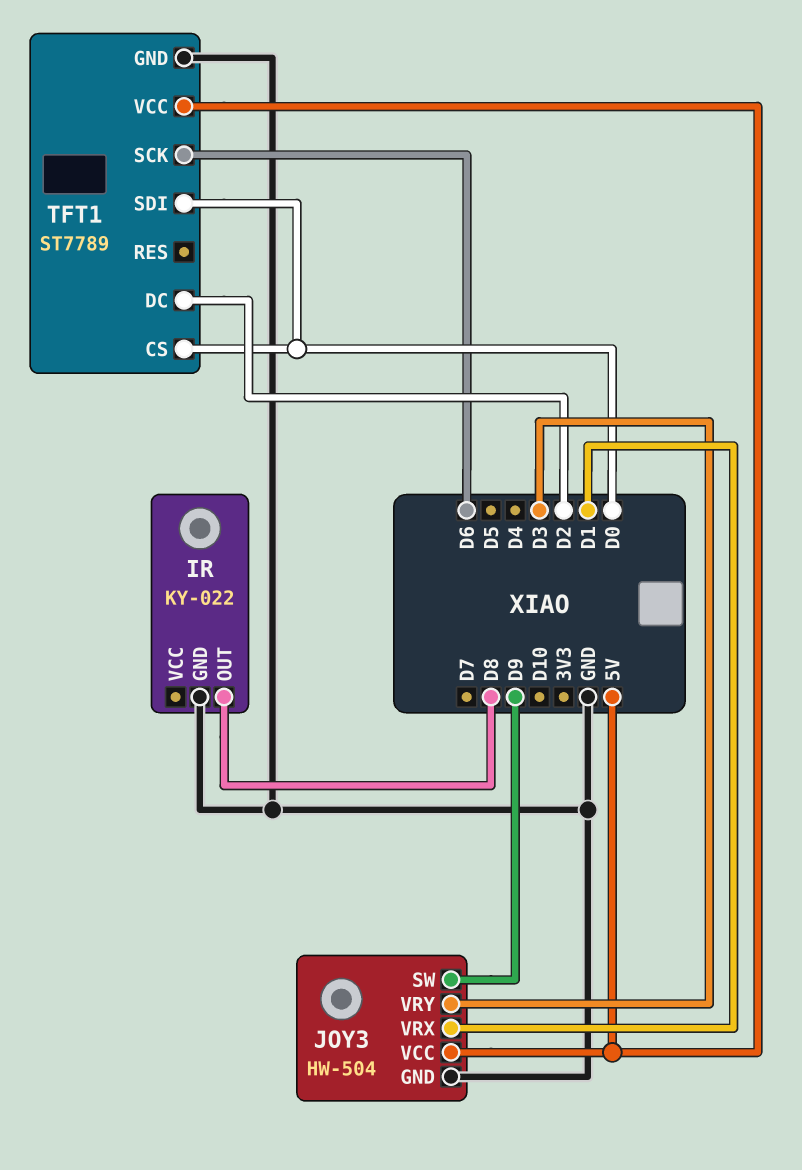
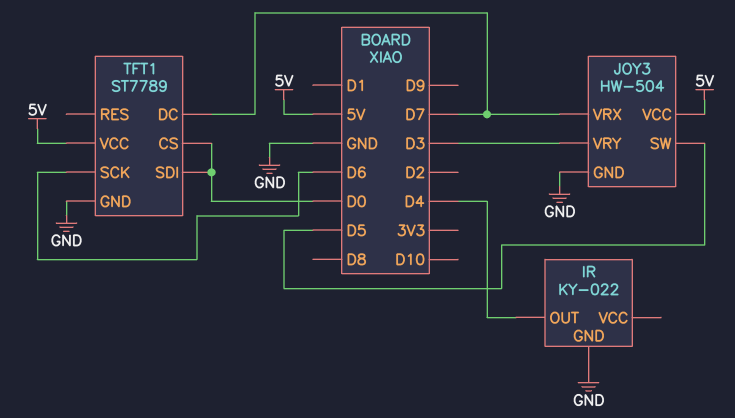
IR pin OUT: D8 -> D4
JOY3 pin SW: D9 -> D5
JOY3 pin VRX: D1 -> D7
TFT1 pin DC: D2 -> D7

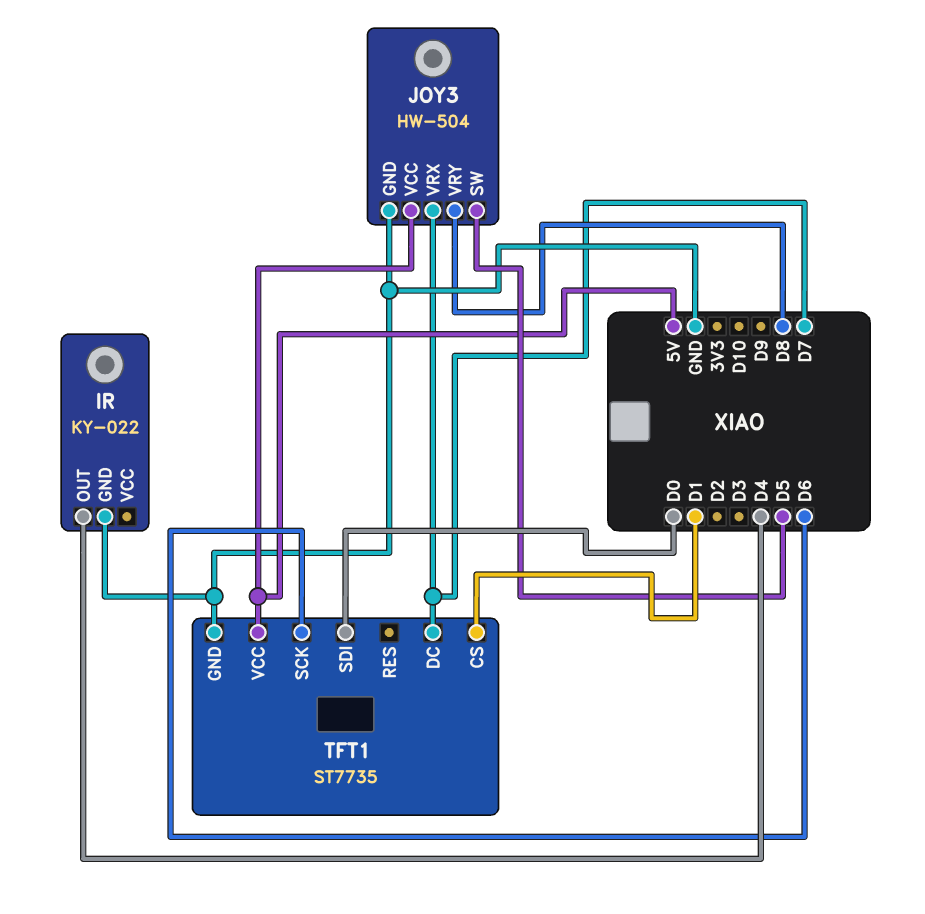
JOY3 pin VRY: D3 -> D8
TFT1: ST7789 -> ST7735
TFT1 pin CS: D0 -> D1

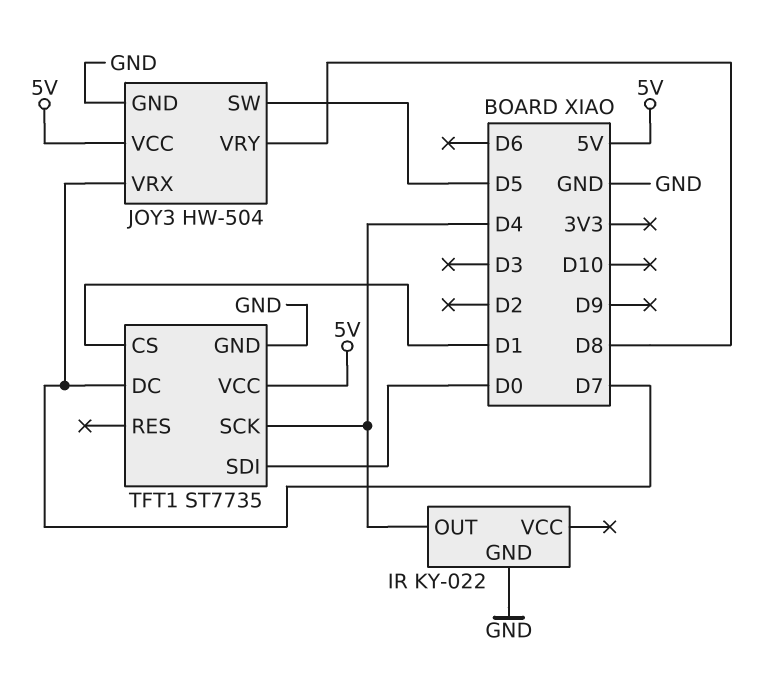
TFT1 pin SCK: D6 -> D4

